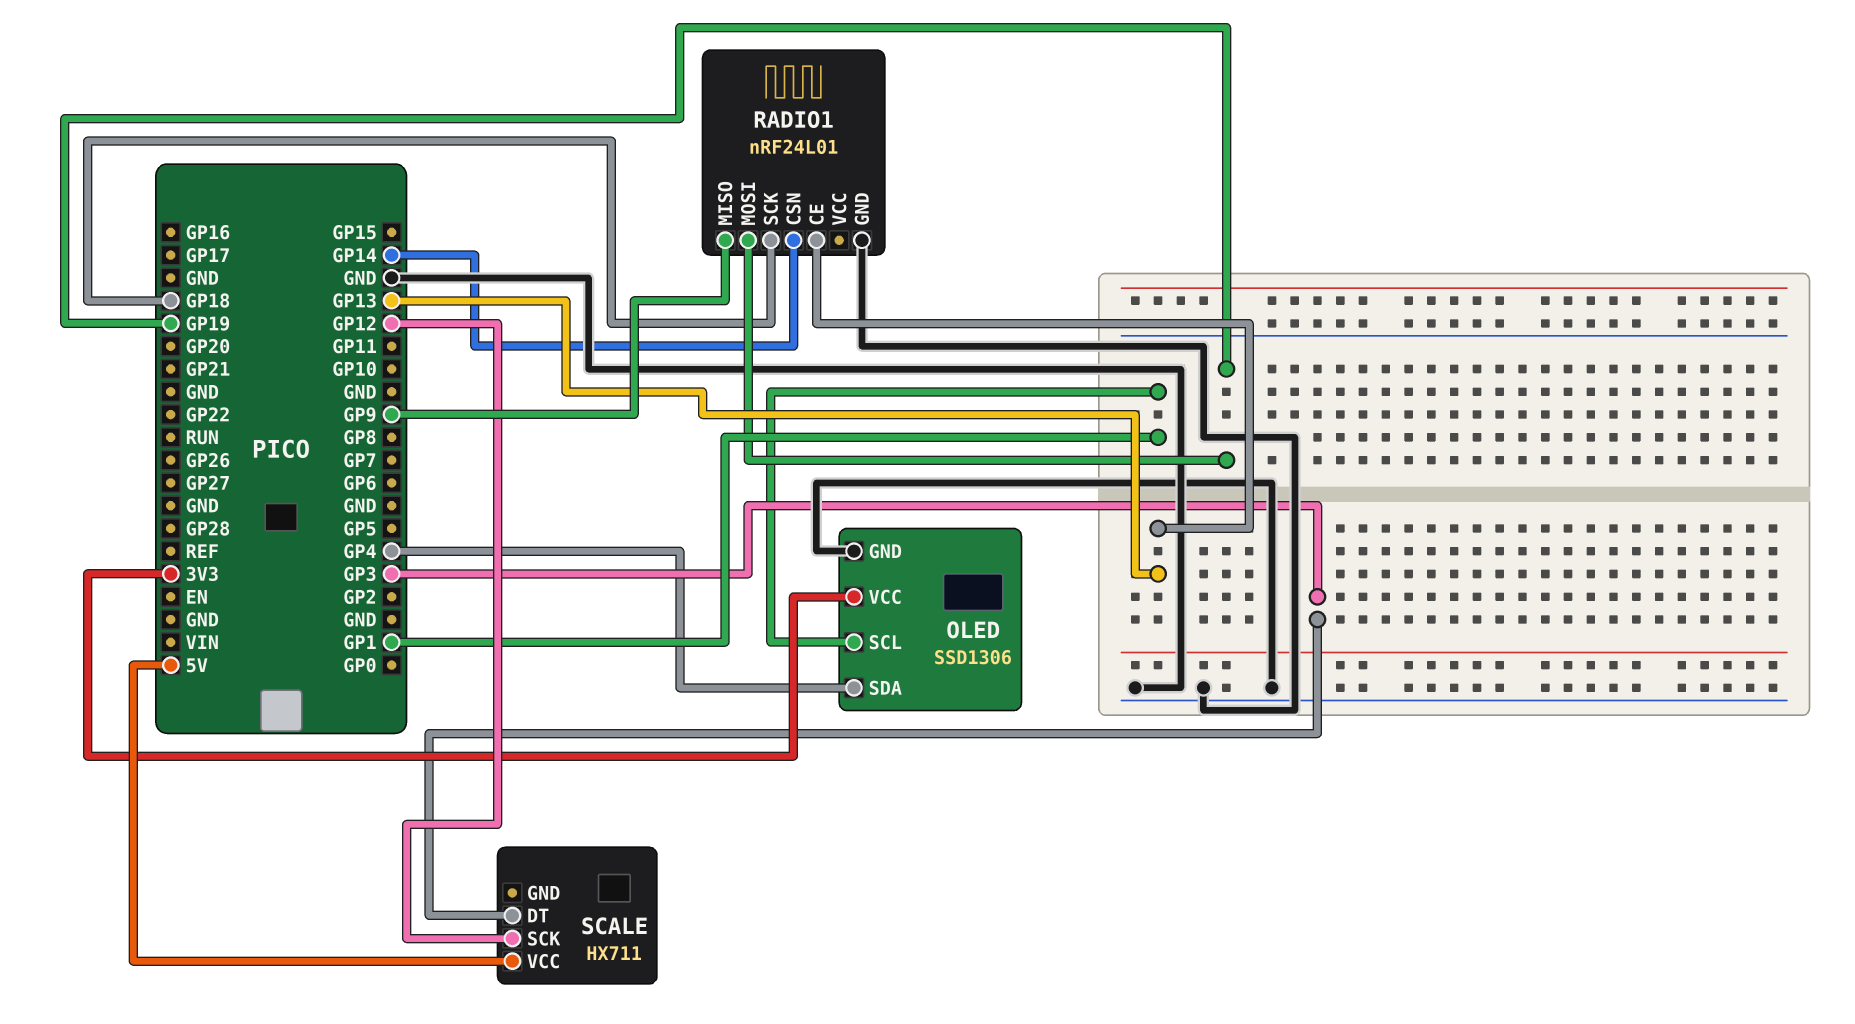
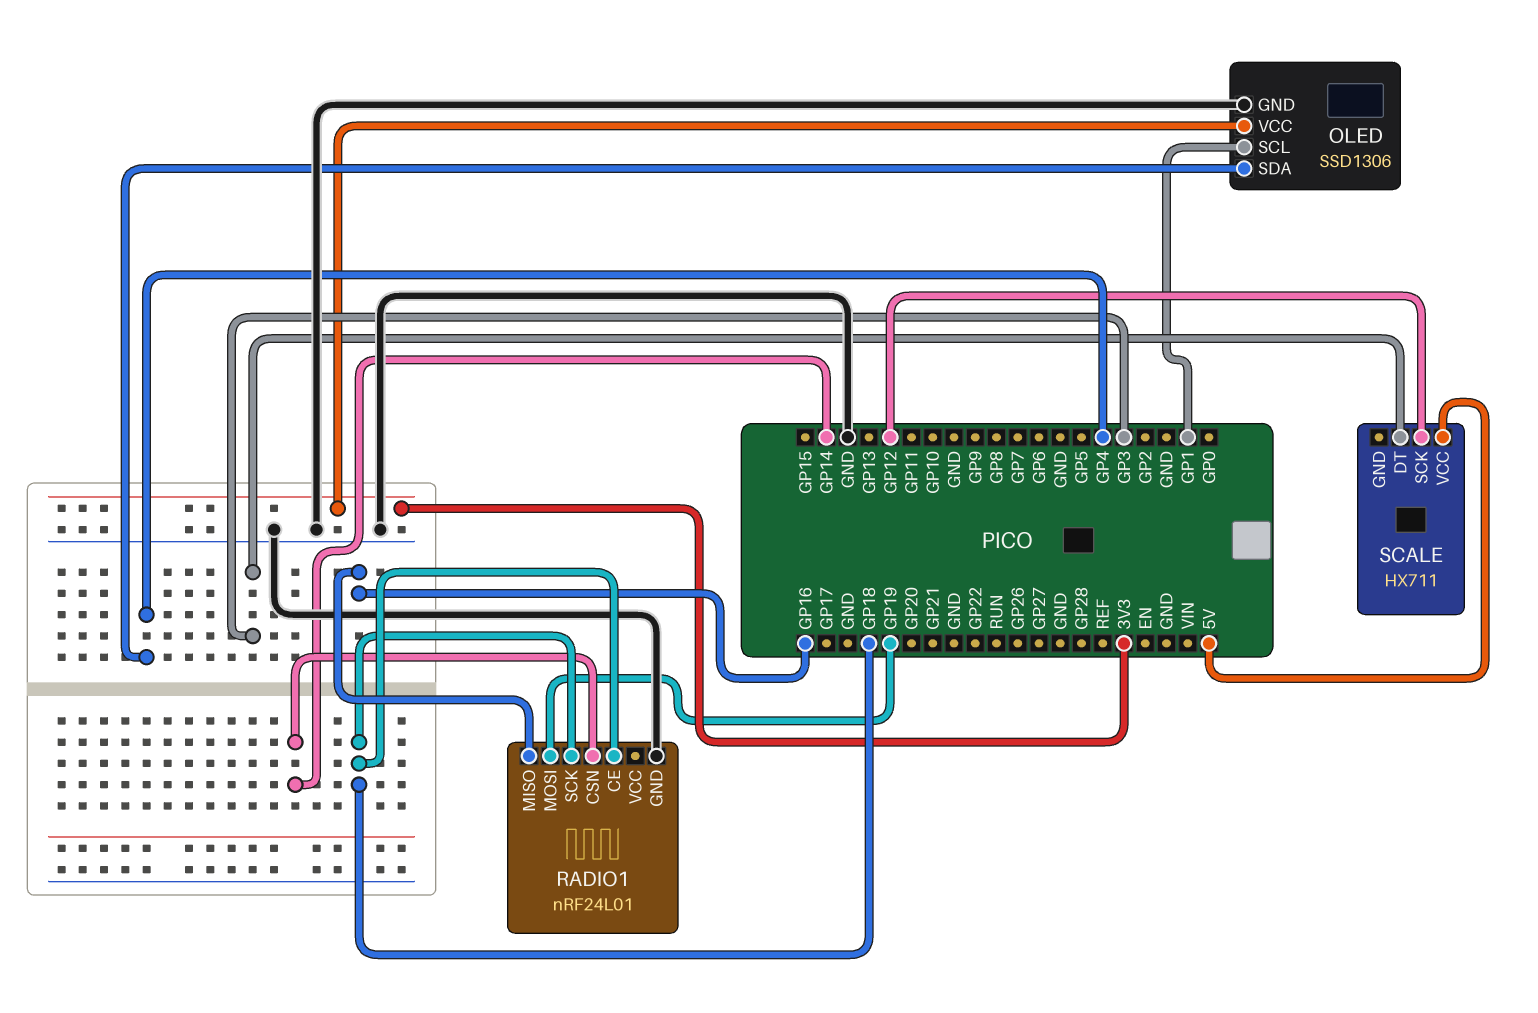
RADIO1 pin CE: GP13 -> GP18
RADIO1 pin MISO: GP9 -> GP16

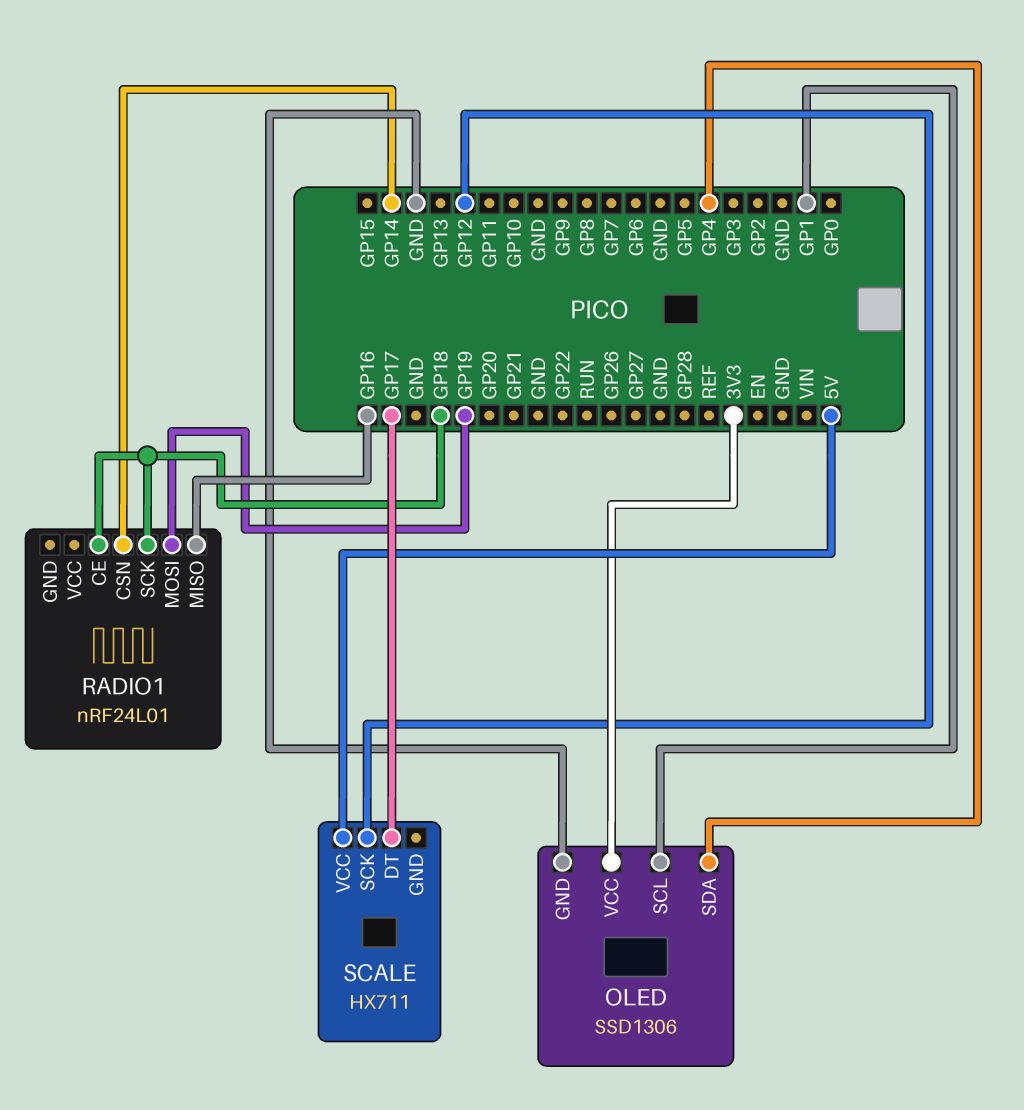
RADIO1 pin GND: GND -> none
SCALE pin DT: GP3 -> GP17

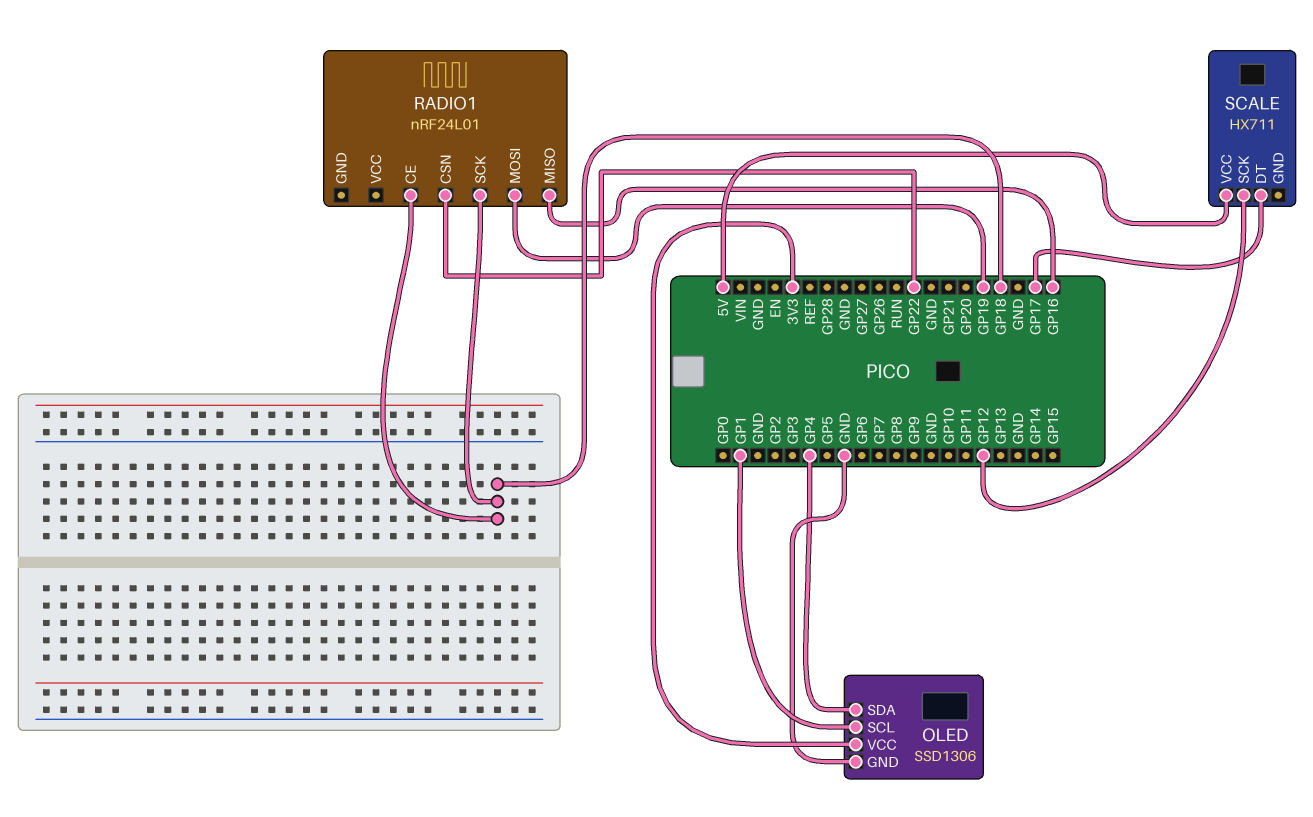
RADIO1 pin CSN: GP14 -> GP22

